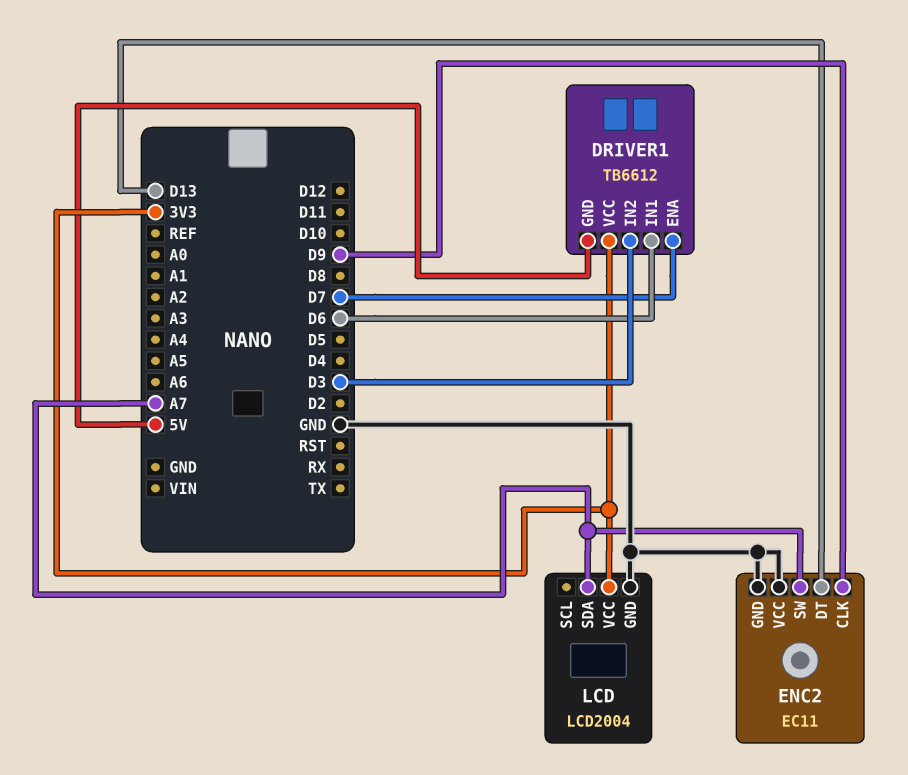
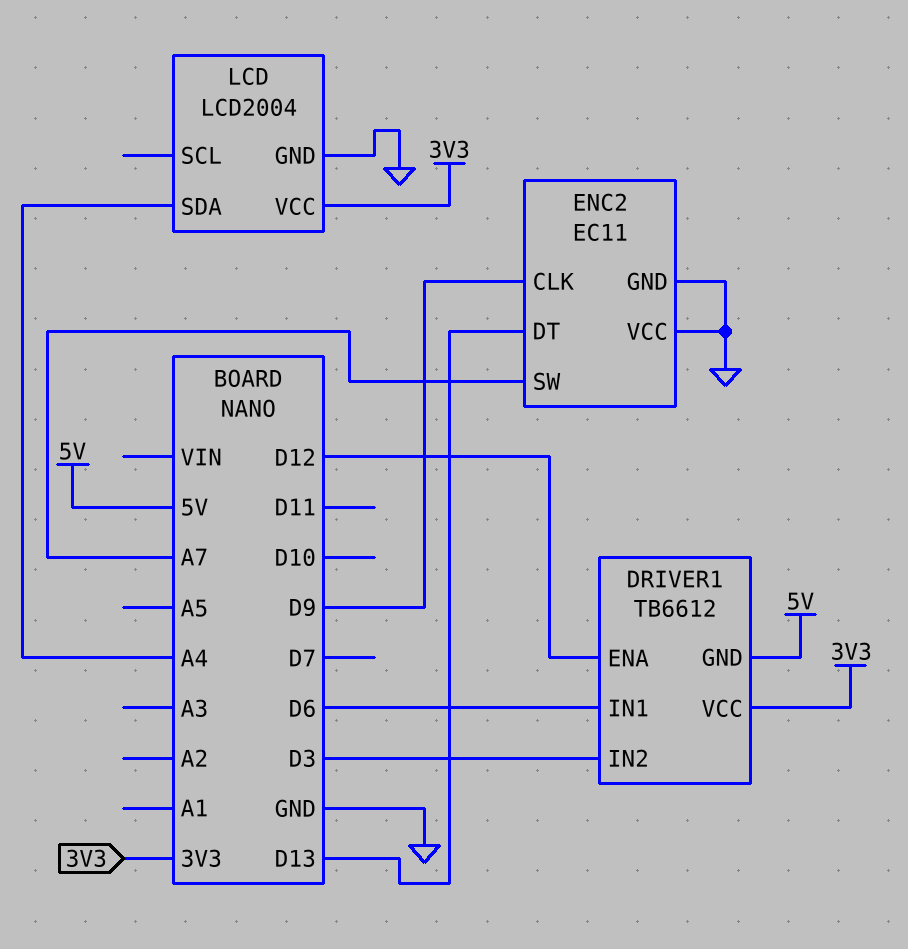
DRIVER1 pin ENA: D7 -> D12
LCD pin SDA: A7 -> A4

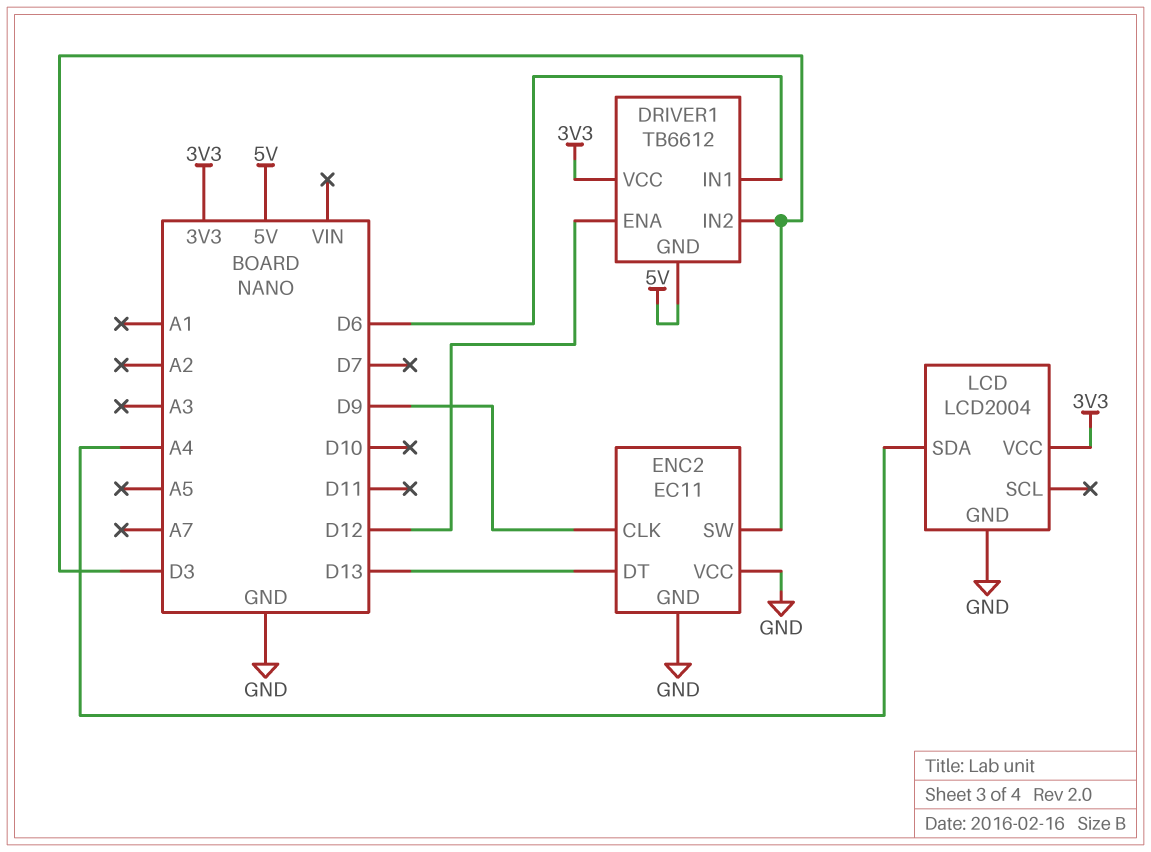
ENC2 pin SW: A7 -> D3

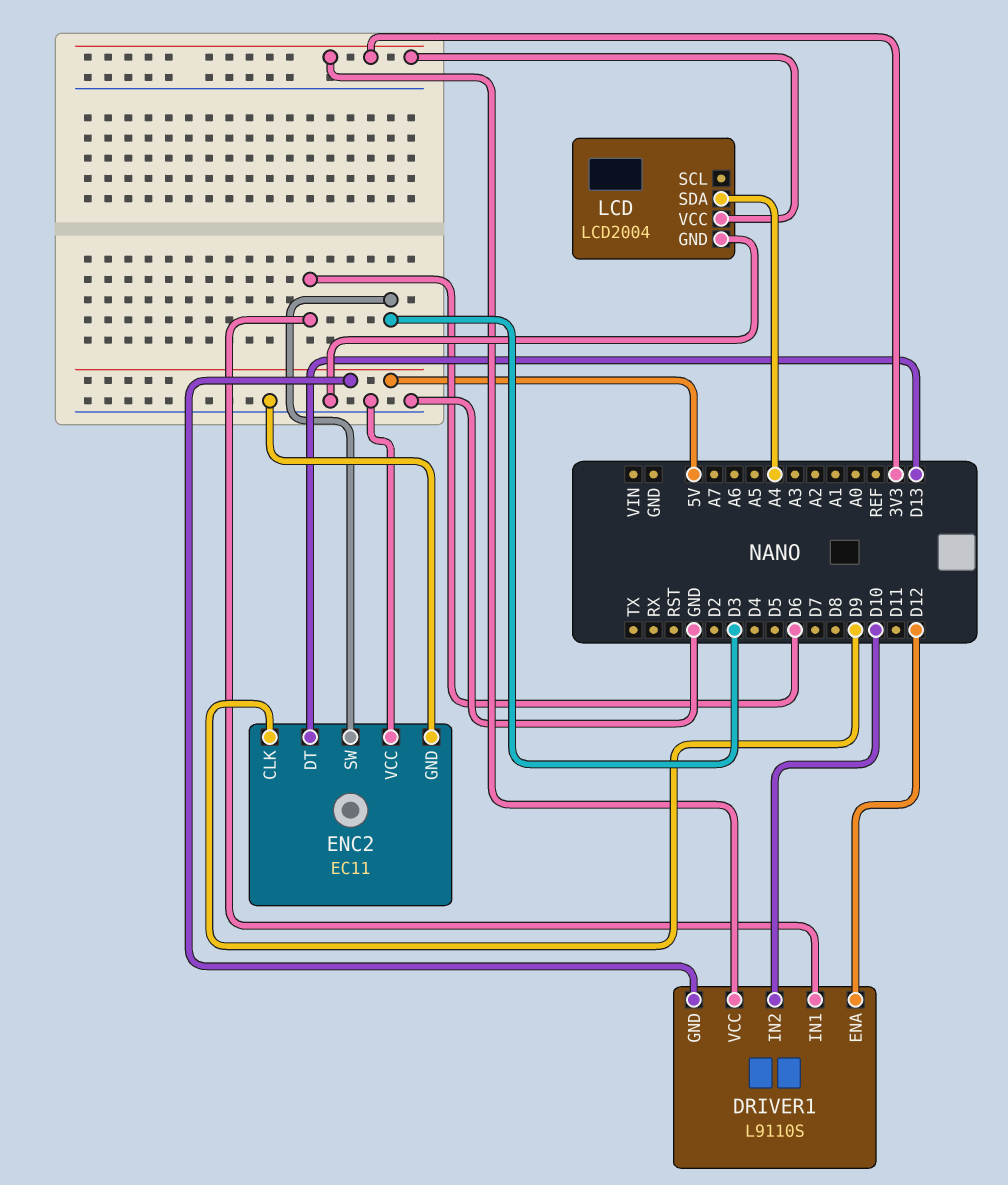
DRIVER1: TB6612 -> L9110S
DRIVER1 pin IN2: D3 -> D10

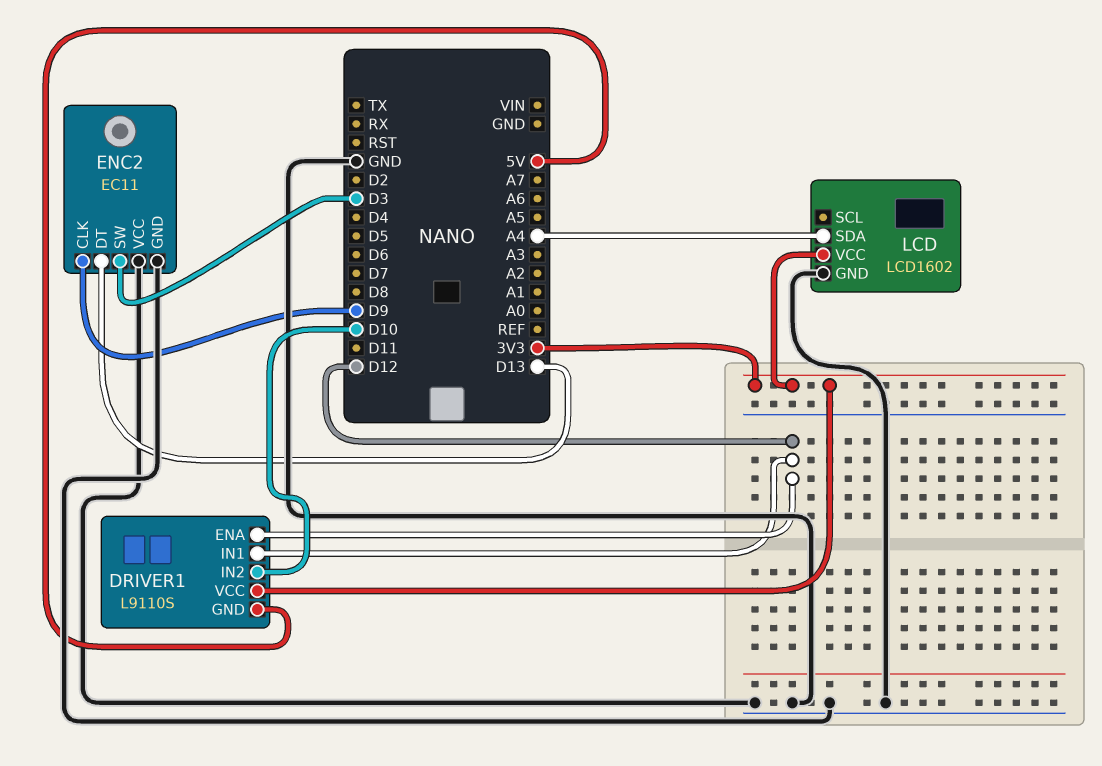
DRIVER1 pin IN1: D6 -> D12
LCD: LCD2004 -> LCD1602

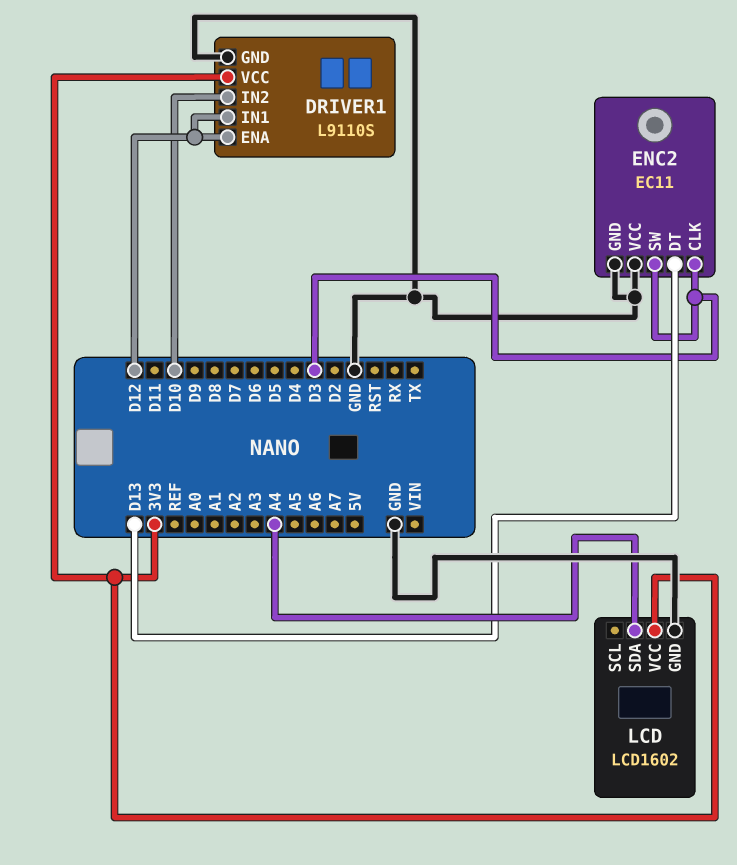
DRIVER1 pin GND: 5V -> GND
ENC2 pin CLK: D9 -> D3

